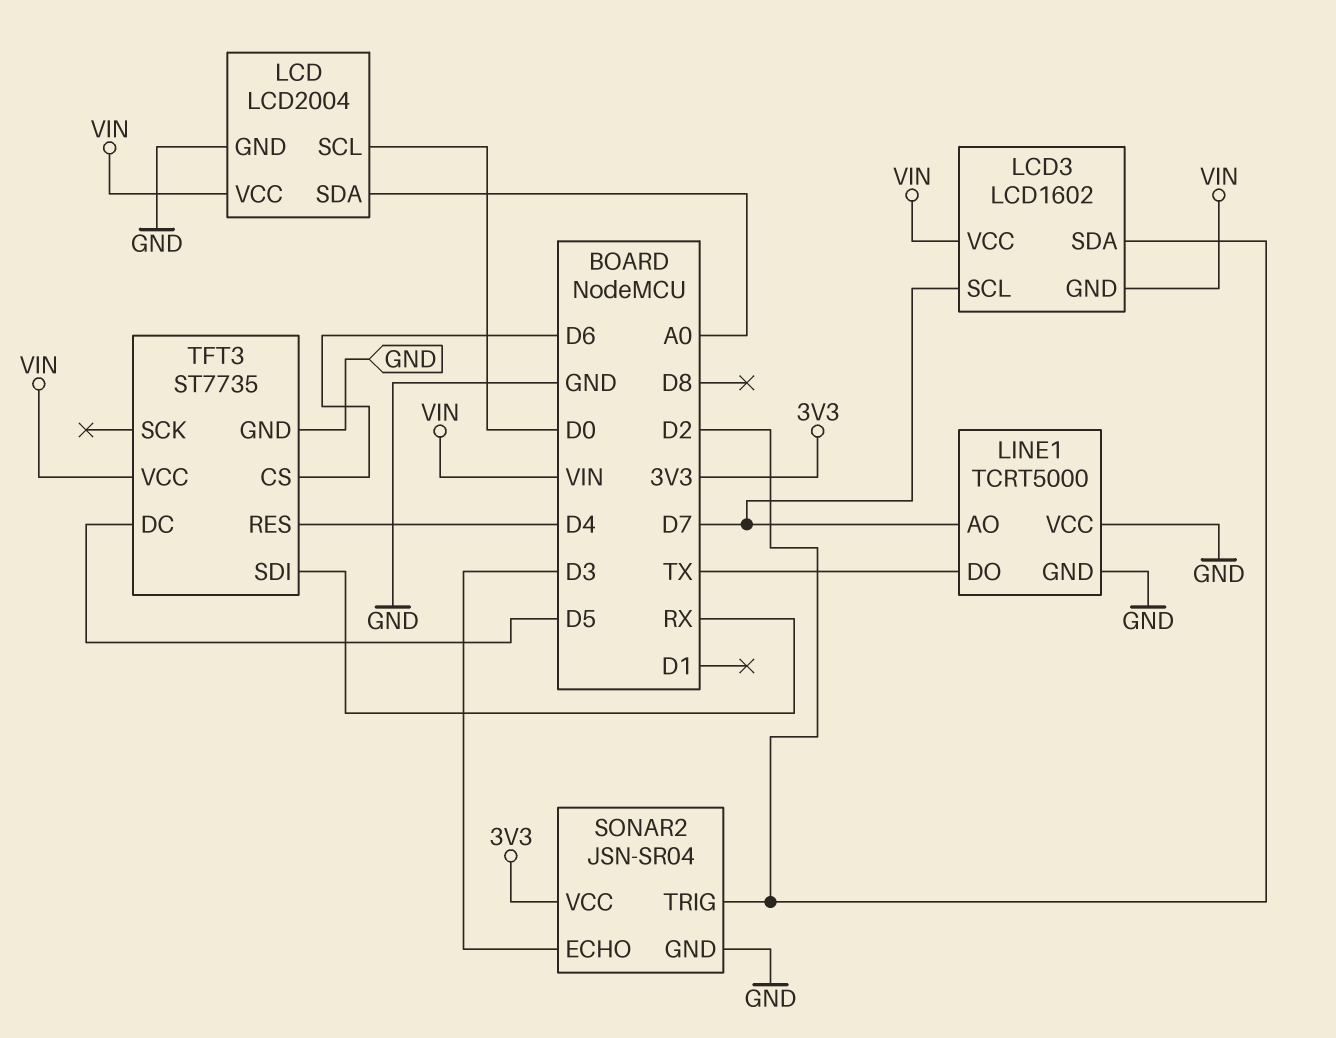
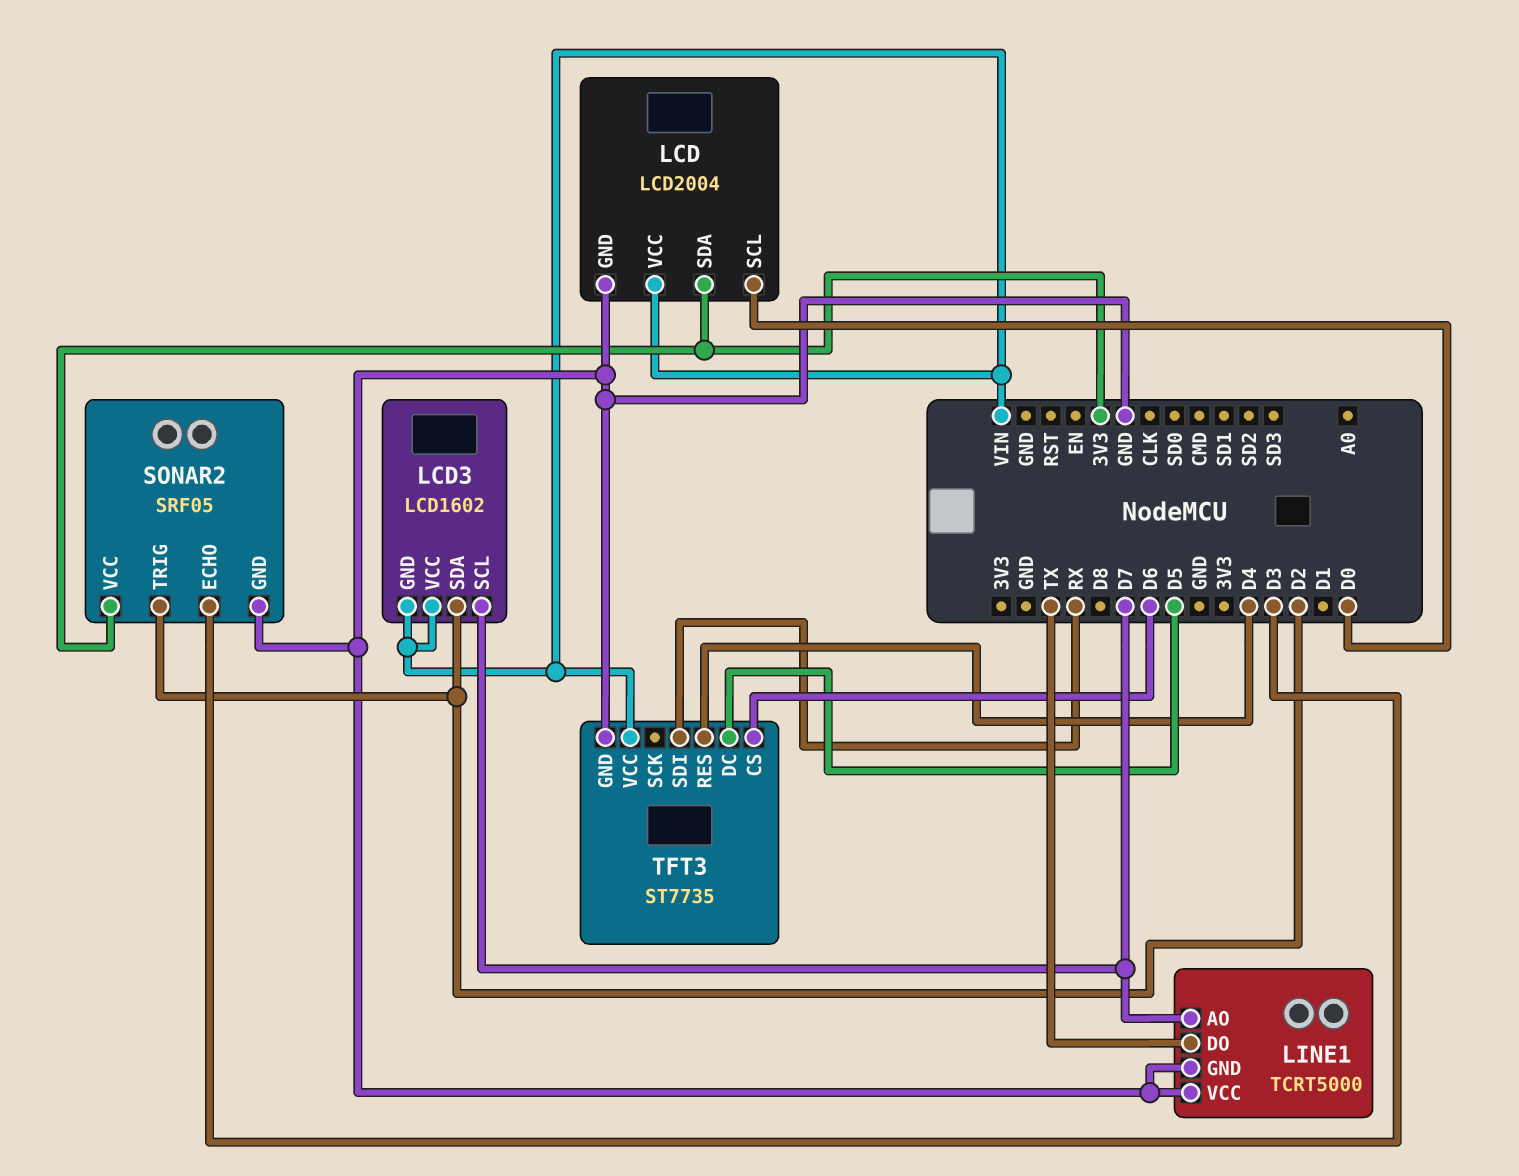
LCD pin SDA: A0 -> 3V3
SONAR2: JSN-SR04 -> SRF05

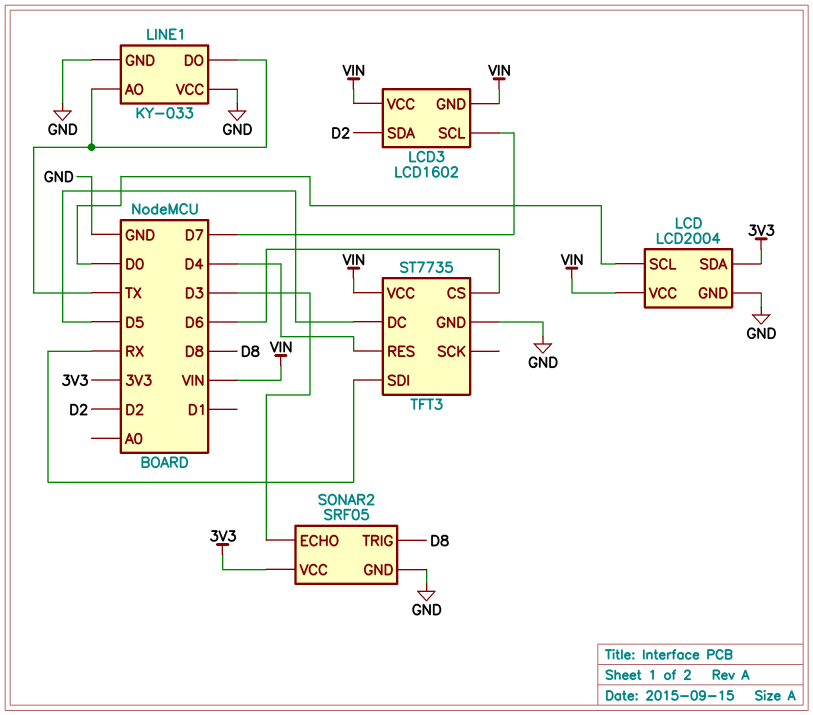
LINE1: TCRT5000 -> KY-033
LINE1 pin AO: D7 -> TX
SONAR2 pin TRIG: D2 -> D8

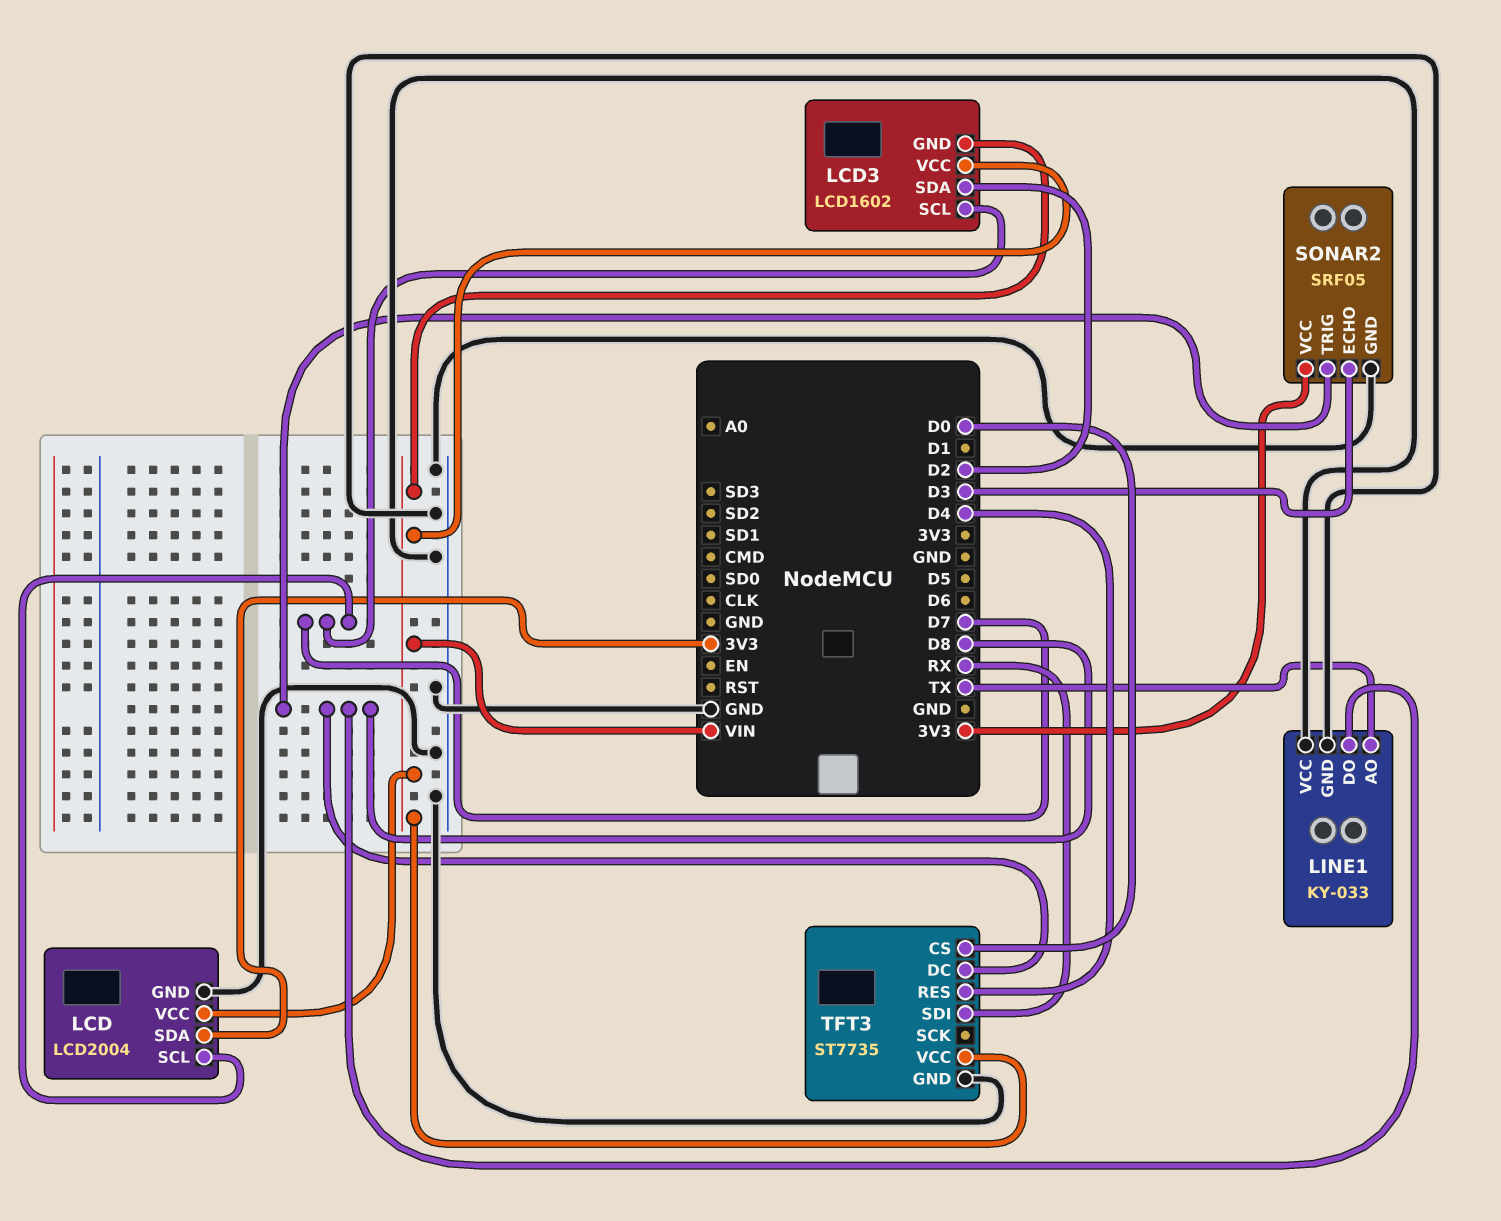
LCD pin SCL: D0 -> D7
LINE1 pin DO: TX -> D8
TFT3 pin CS: D6 -> D0
TFT3 pin DC: D5 -> D8

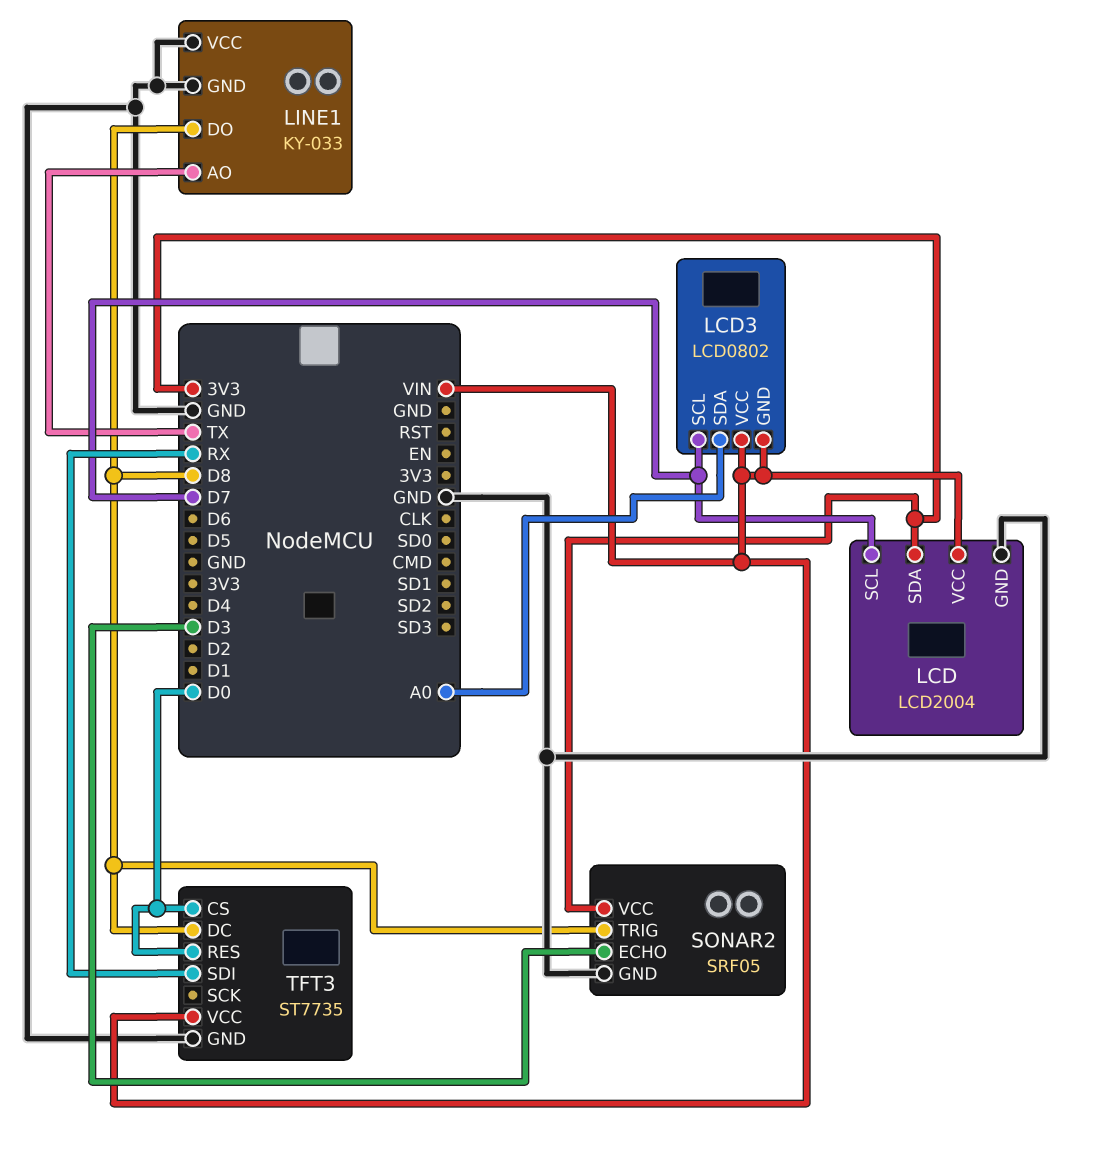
LCD3: LCD1602 -> LCD0802
LCD3 pin SDA: D2 -> A0
TFT3 pin RES: D4 -> D0

